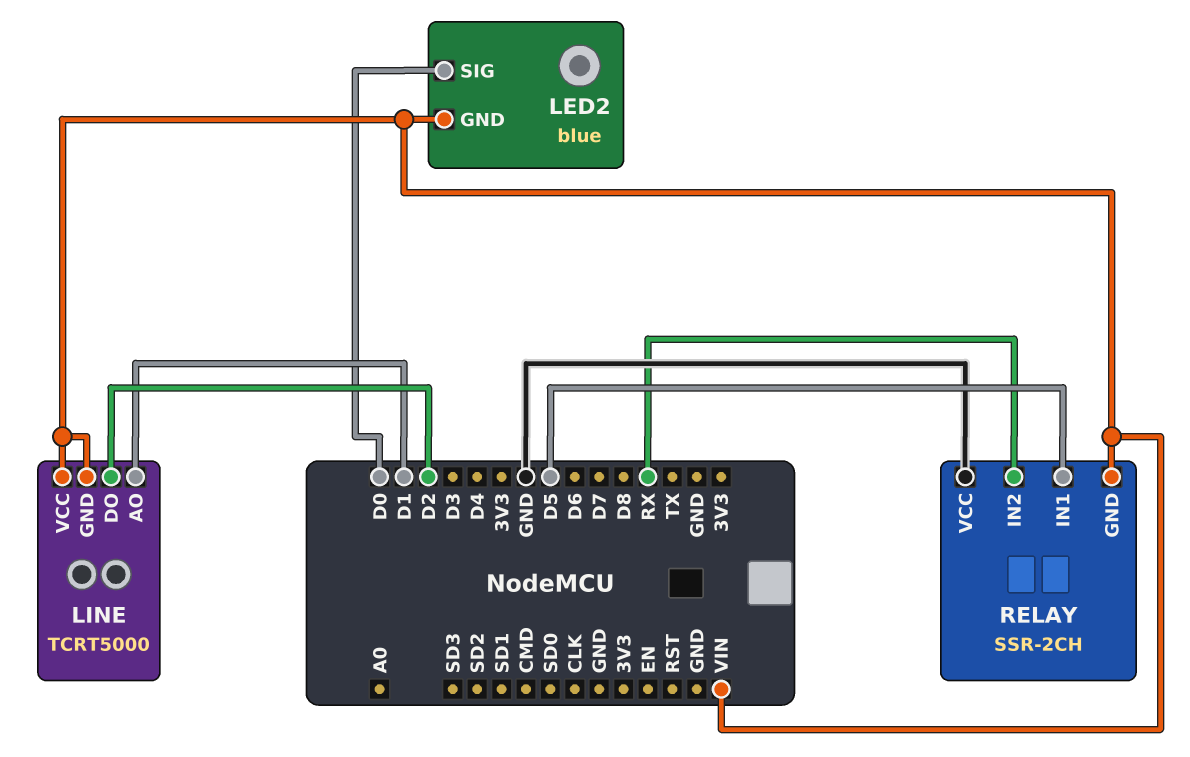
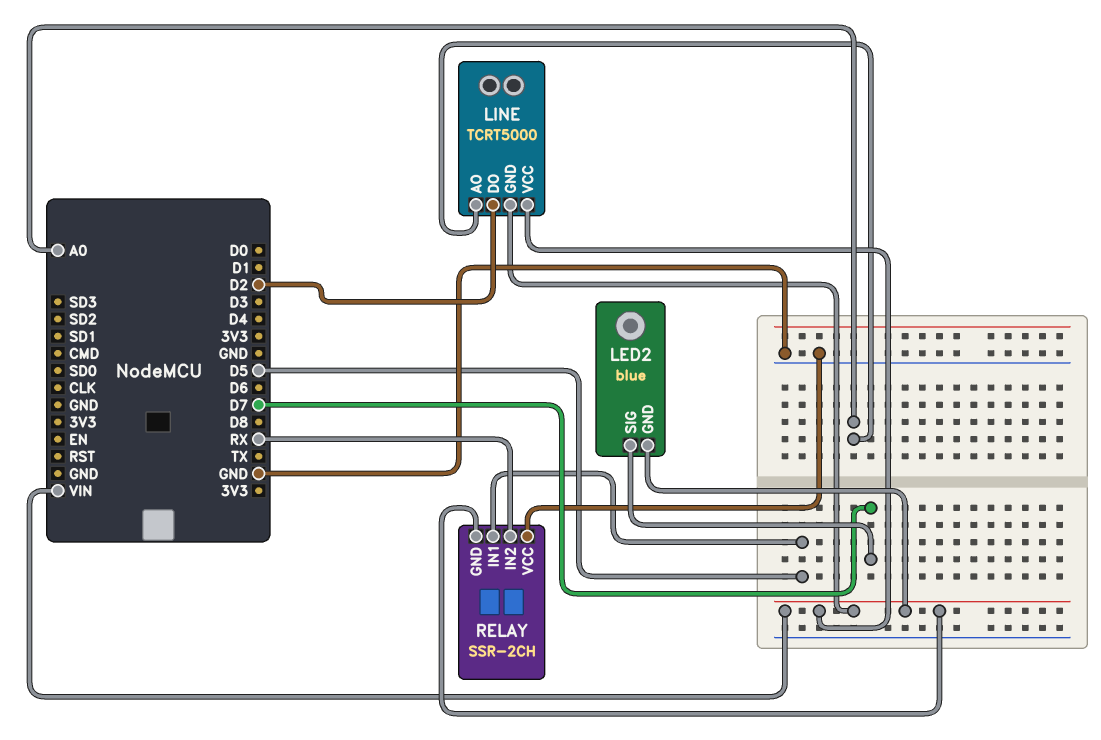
LED2 pin SIG: D0 -> D7
LINE pin AO: D1 -> A0

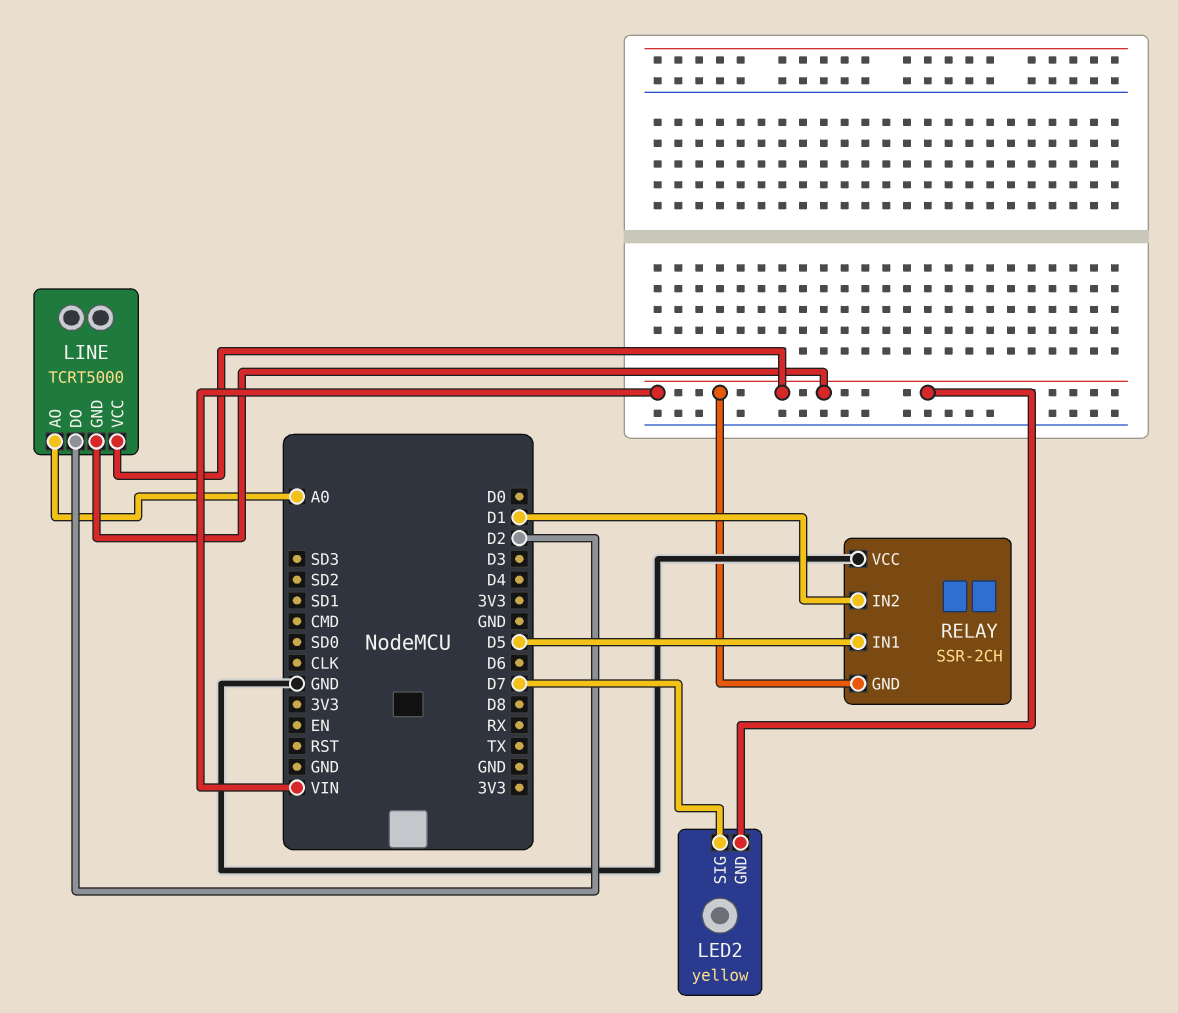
LED2: blue -> yellow
RELAY pin IN2: RX -> D1

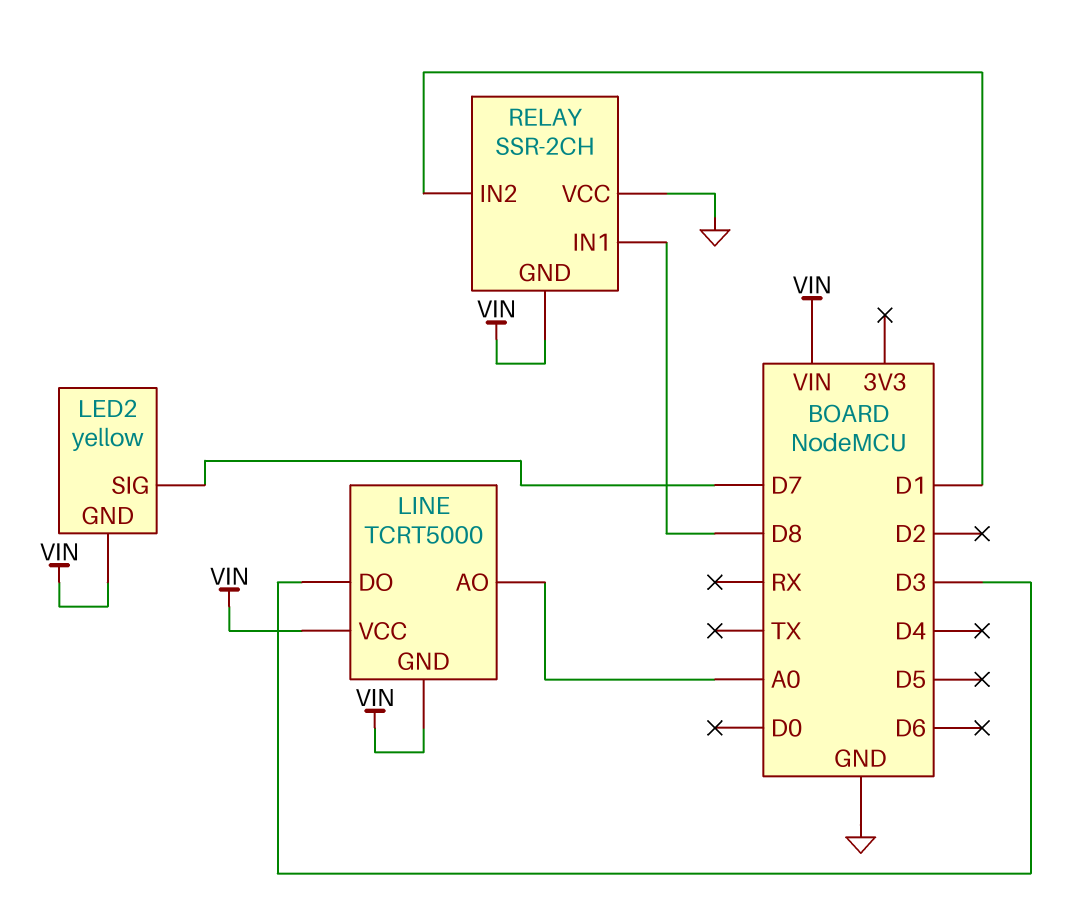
LINE pin DO: D2 -> D3
RELAY pin IN1: D5 -> D8

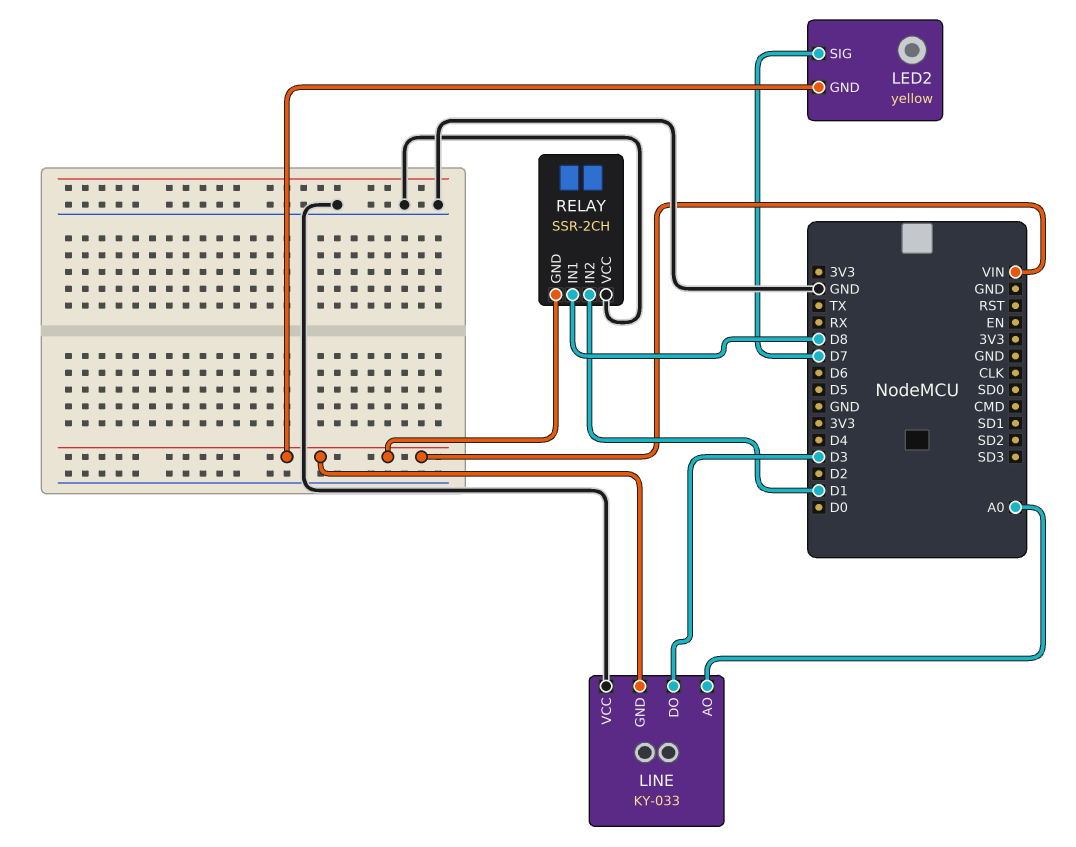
LINE: TCRT5000 -> KY-033
LINE pin VCC: VIN -> GND

